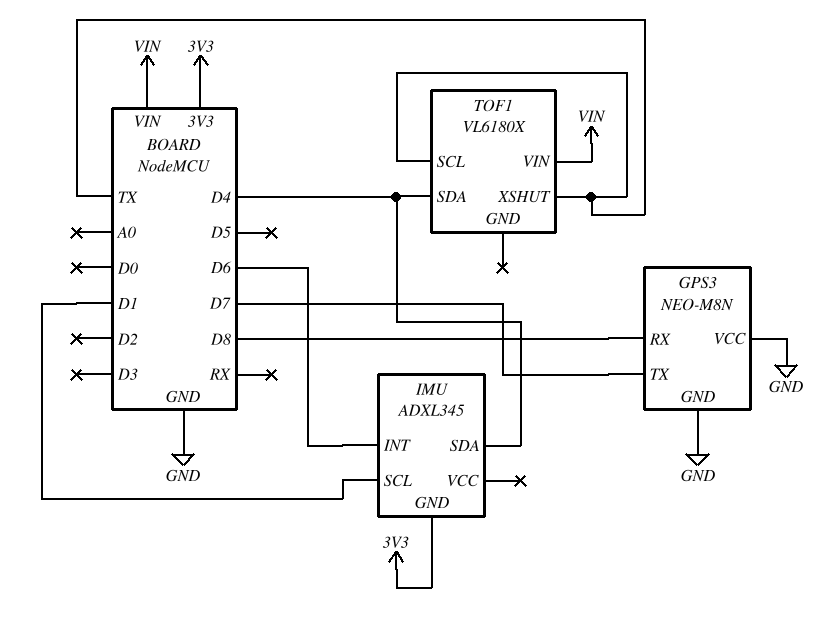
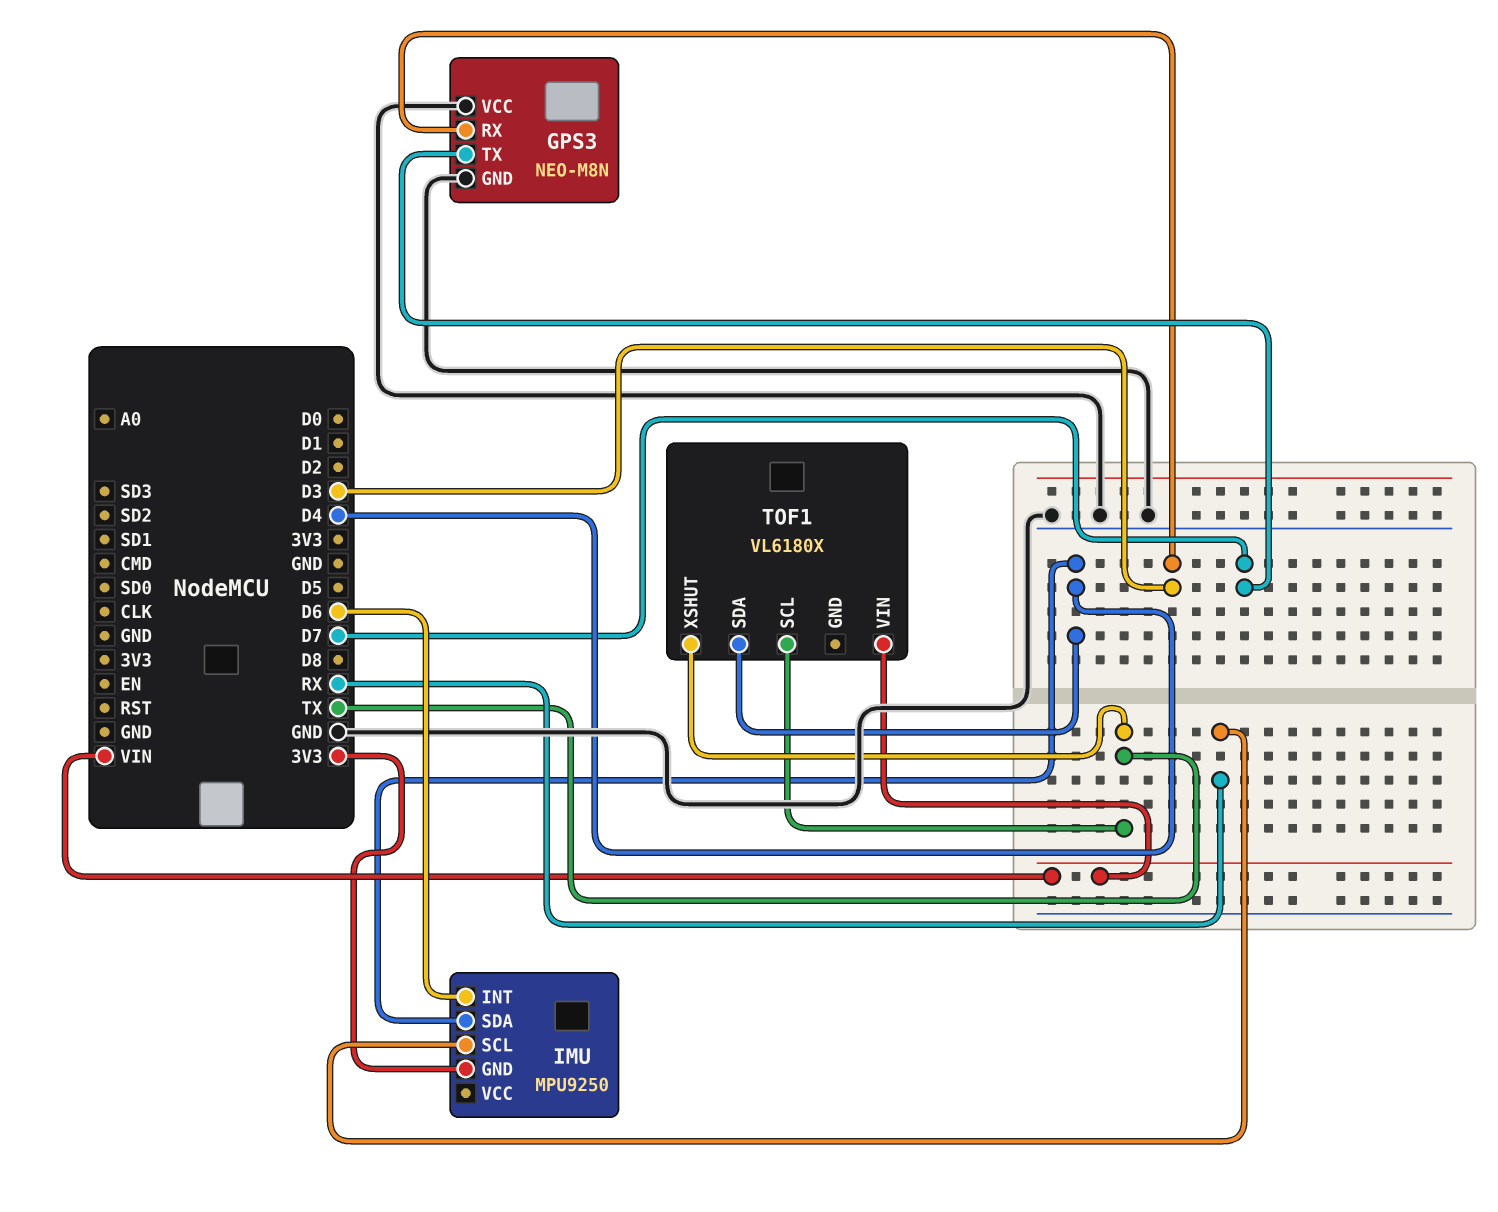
GPS3 pin RX: D8 -> D3
IMU: ADXL345 -> MPU9250
IMU pin SCL: D1 -> RX

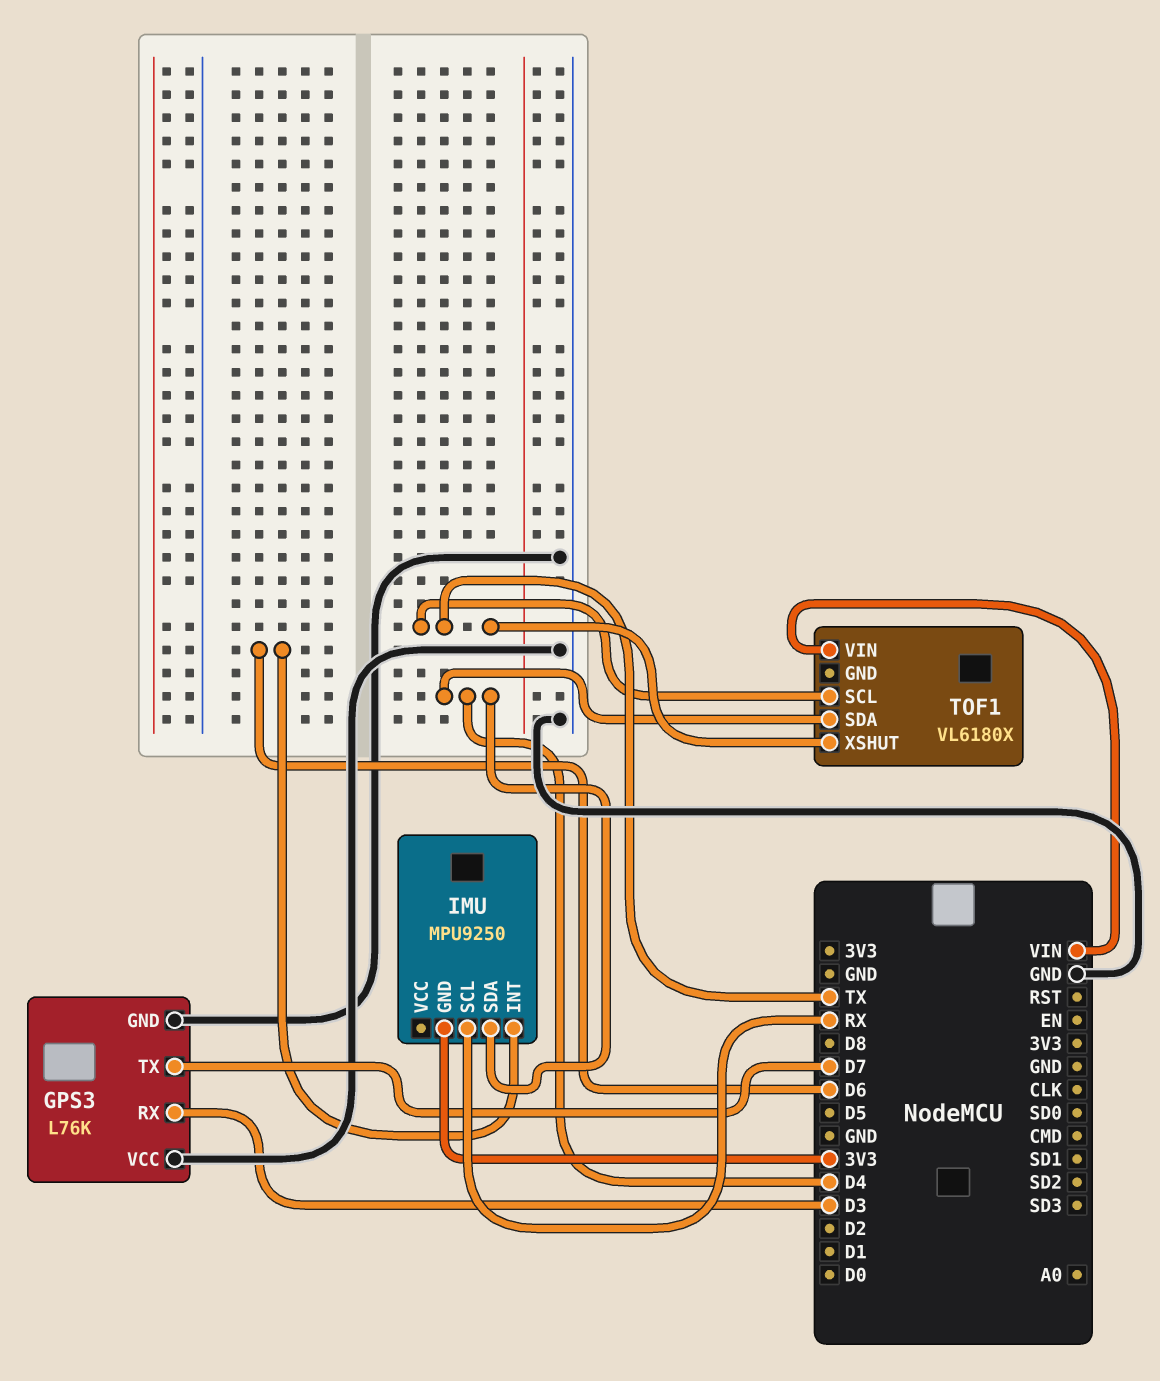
GPS3: NEO-M8N -> L76K

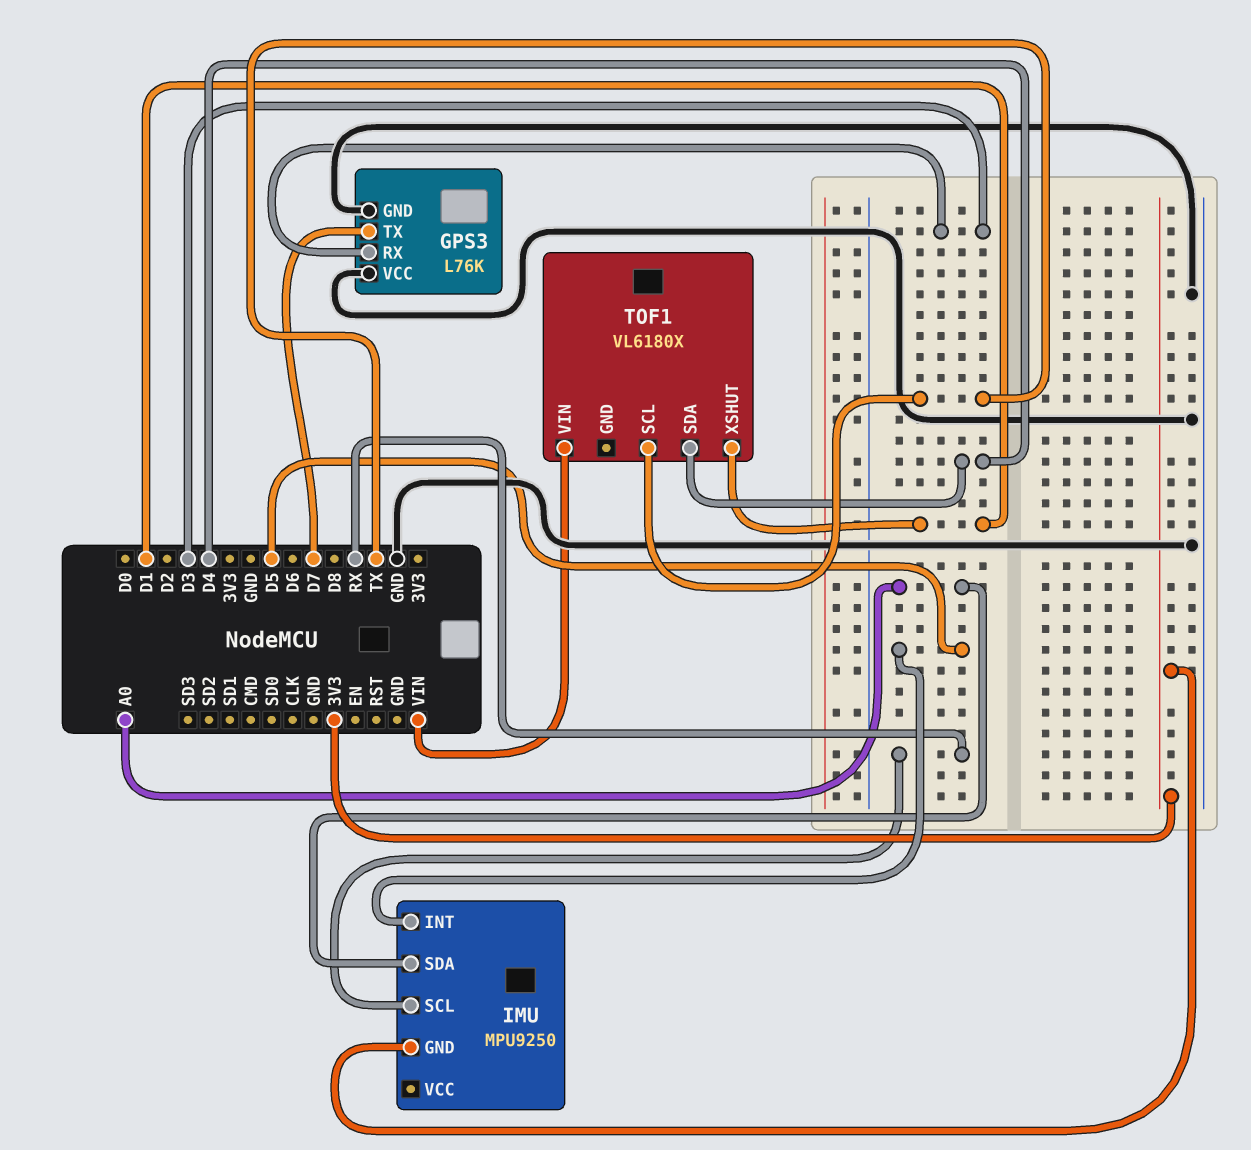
IMU pin INT: D6 -> D5
IMU pin SDA: D4 -> A0
TOF1 pin XSHUT: TX -> D1

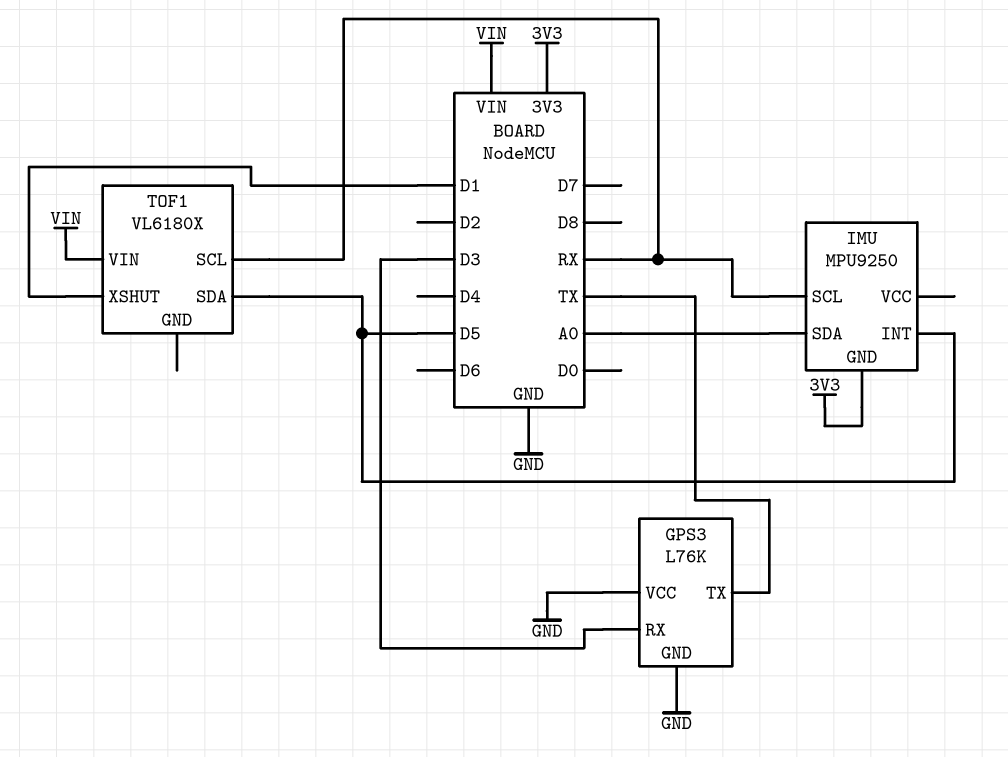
GPS3 pin TX: D7 -> TX
TOF1 pin SCL: TX -> RX
TOF1 pin SDA: D4 -> D5

